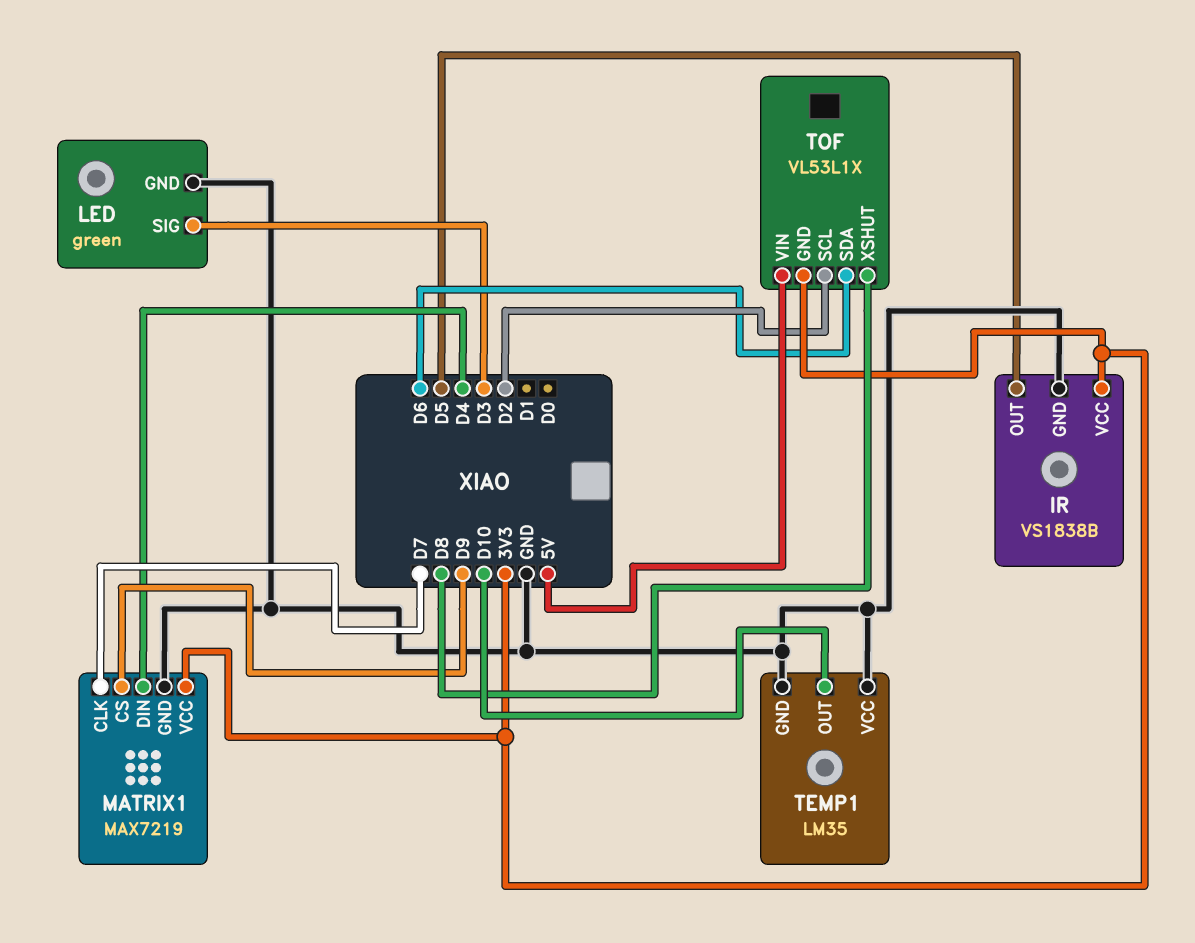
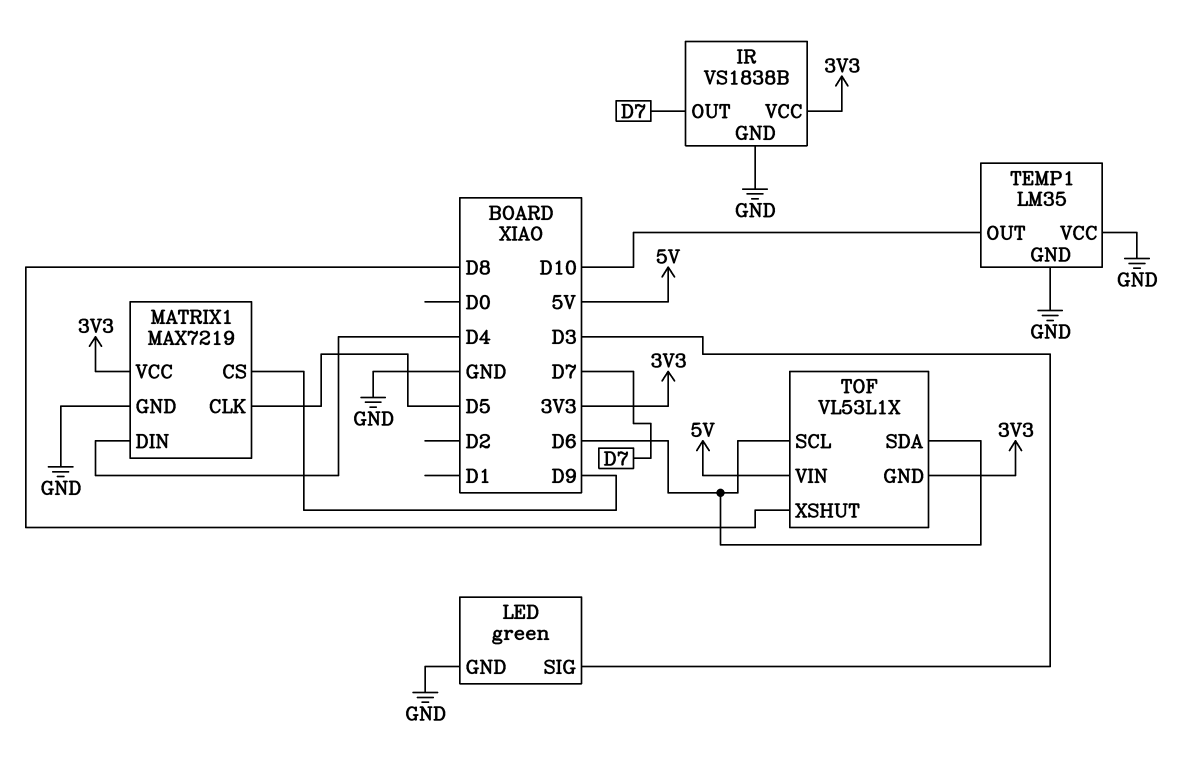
IR pin OUT: D5 -> D7
MATRIX1 pin CLK: D7 -> D5
TOF pin SCL: D2 -> D6

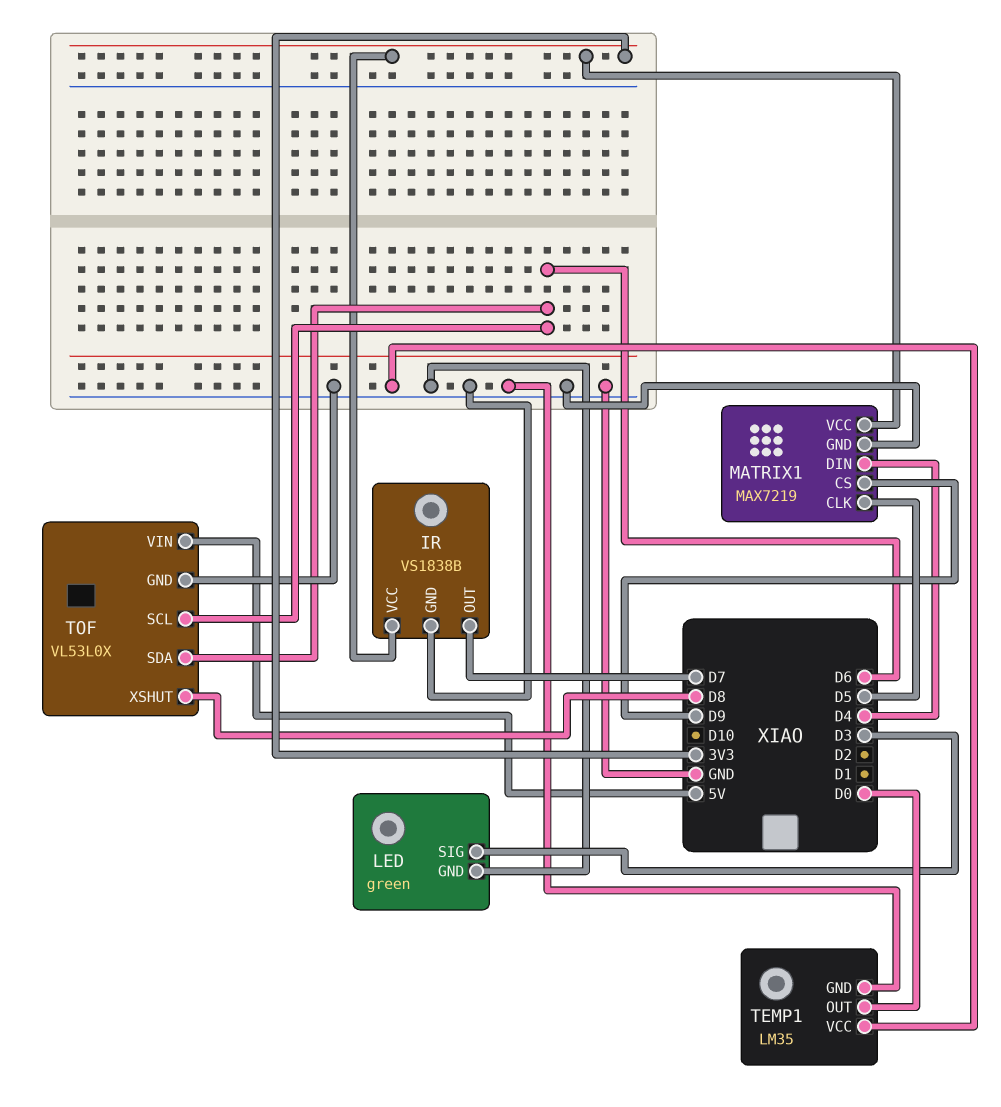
TEMP1 pin OUT: D10 -> D0
TOF: VL53L1X -> VL53L0X
TOF pin GND: 3V3 -> GND

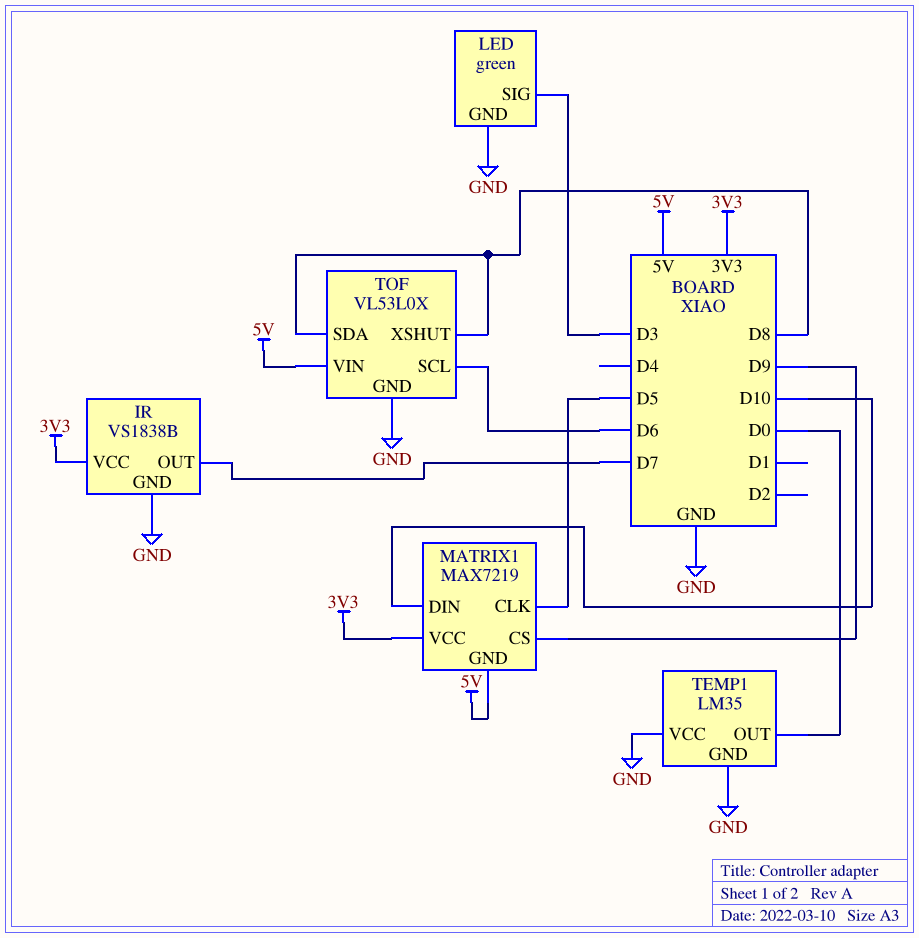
MATRIX1 pin DIN: D4 -> D10
MATRIX1 pin GND: GND -> 5V
TOF pin SDA: D6 -> D8

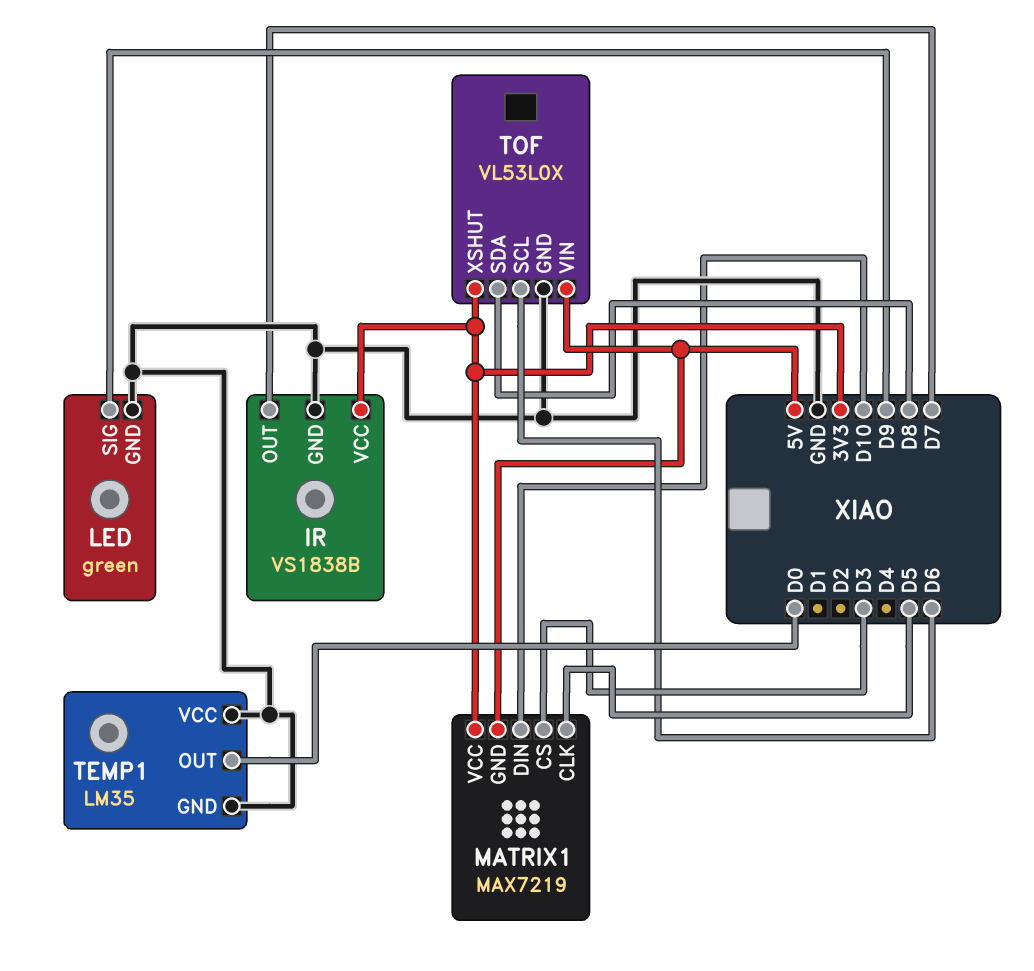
LED pin SIG: D3 -> D9
MATRIX1 pin CS: D9 -> D3
TOF pin XSHUT: D8 -> 3V3

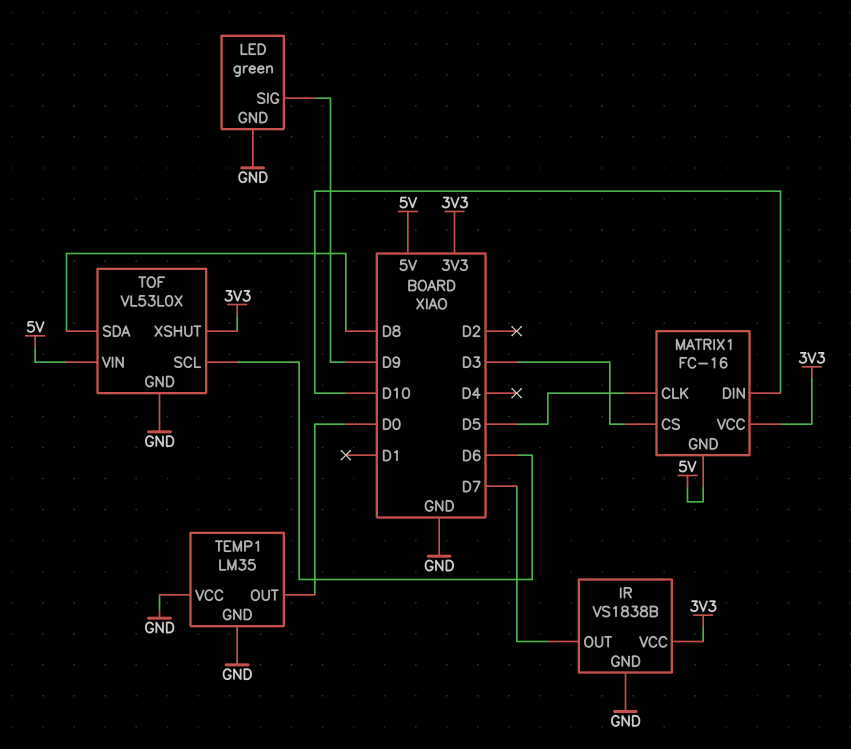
MATRIX1: MAX7219 -> FC-16

